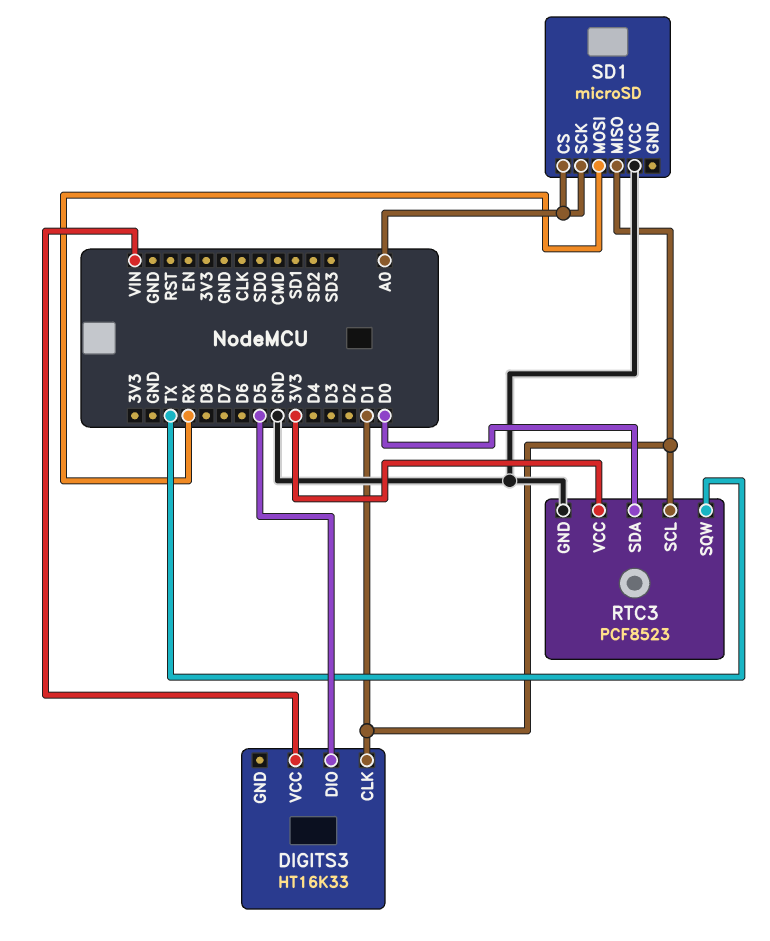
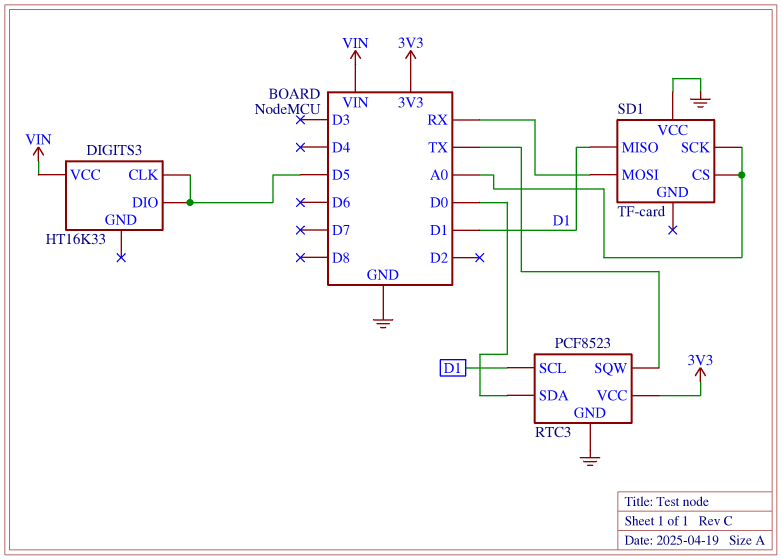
DIGITS3 pin CLK: D1 -> D5
SD1: microSD -> TF-card

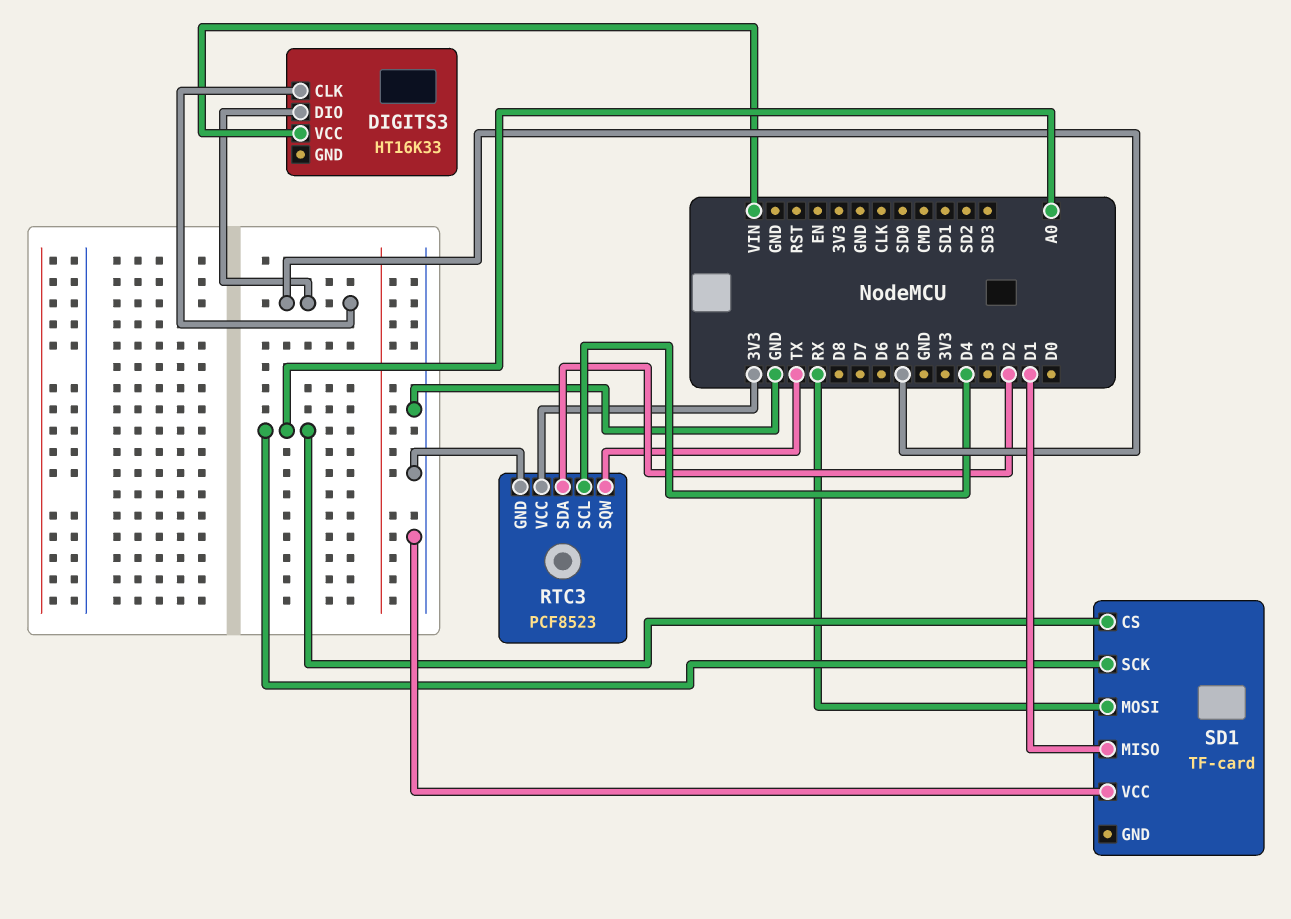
RTC3 pin SCL: D1 -> D4
RTC3 pin SDA: D0 -> D2

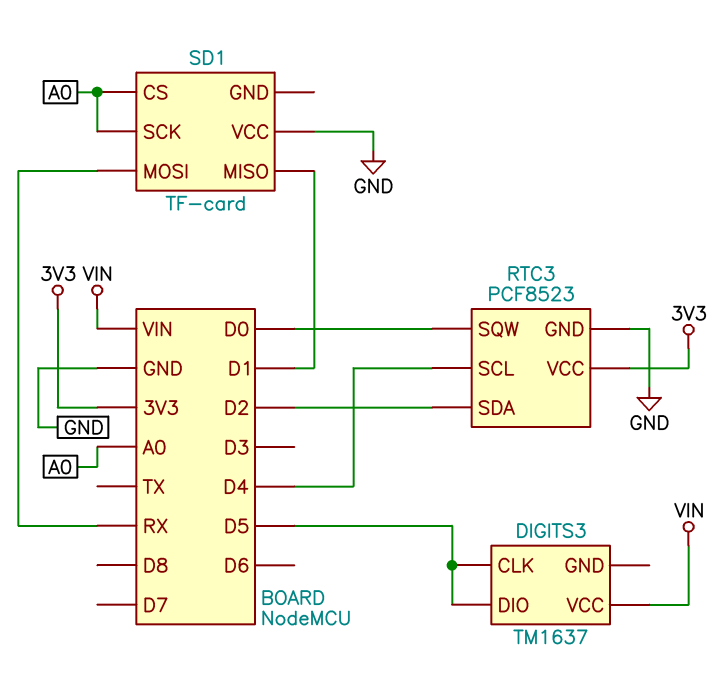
DIGITS3: HT16K33 -> TM1637
RTC3 pin SQW: TX -> D0

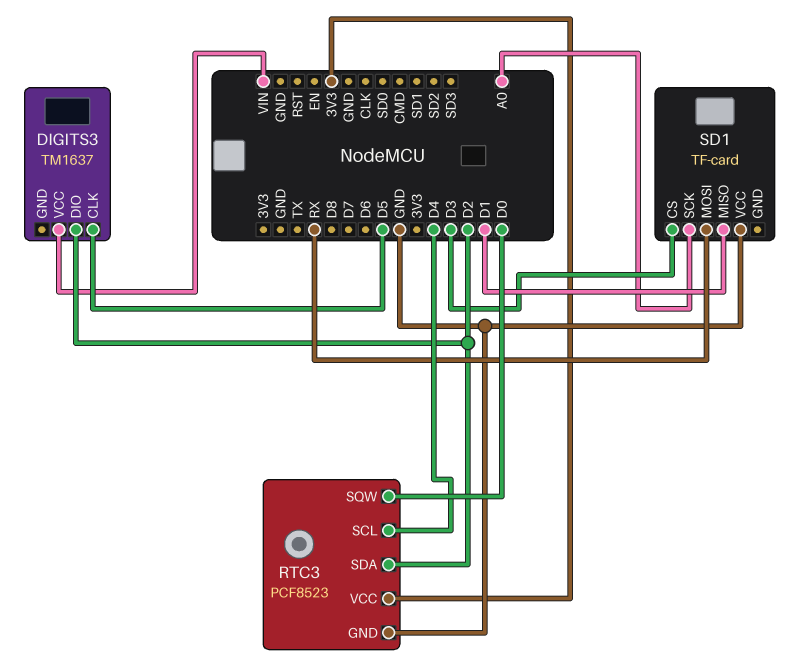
DIGITS3 pin DIO: D5 -> D2
SD1 pin CS: A0 -> D3

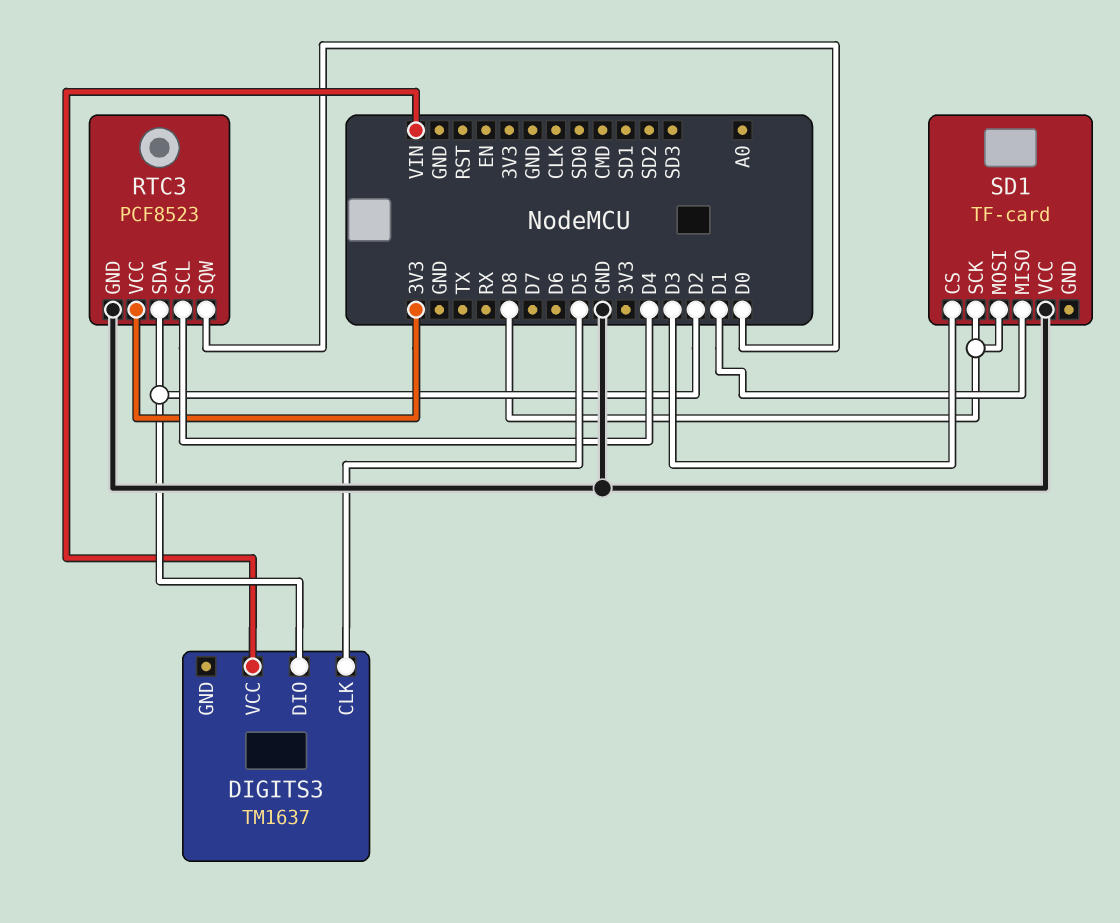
SD1 pin MOSI: RX -> D8
SD1 pin SCK: A0 -> D8

